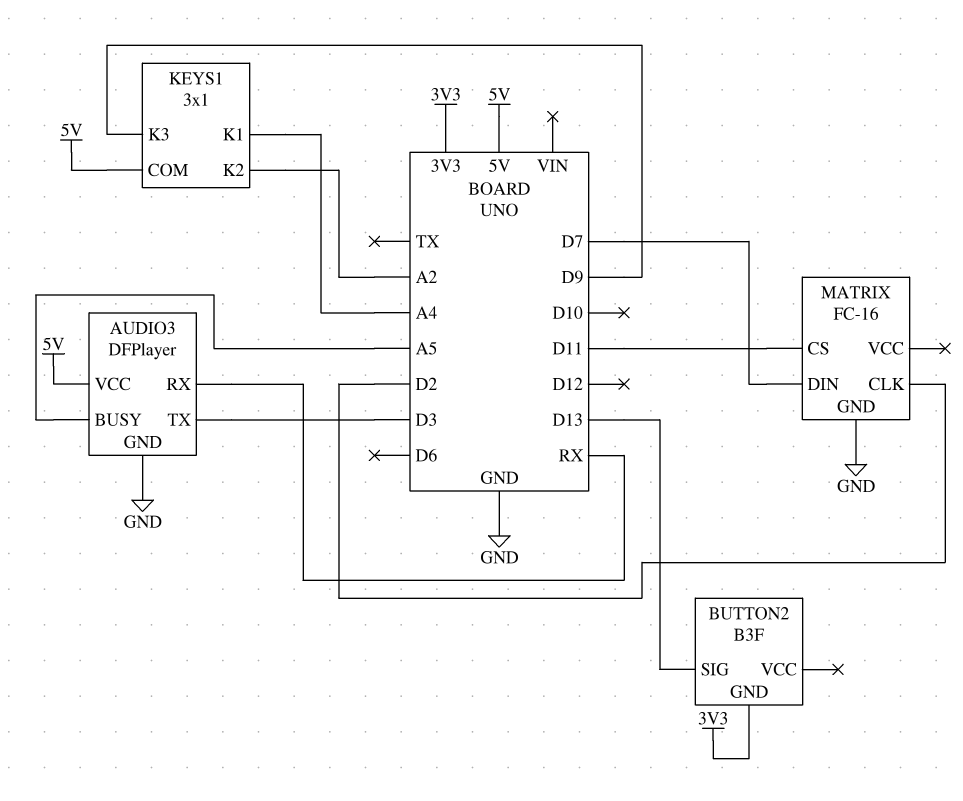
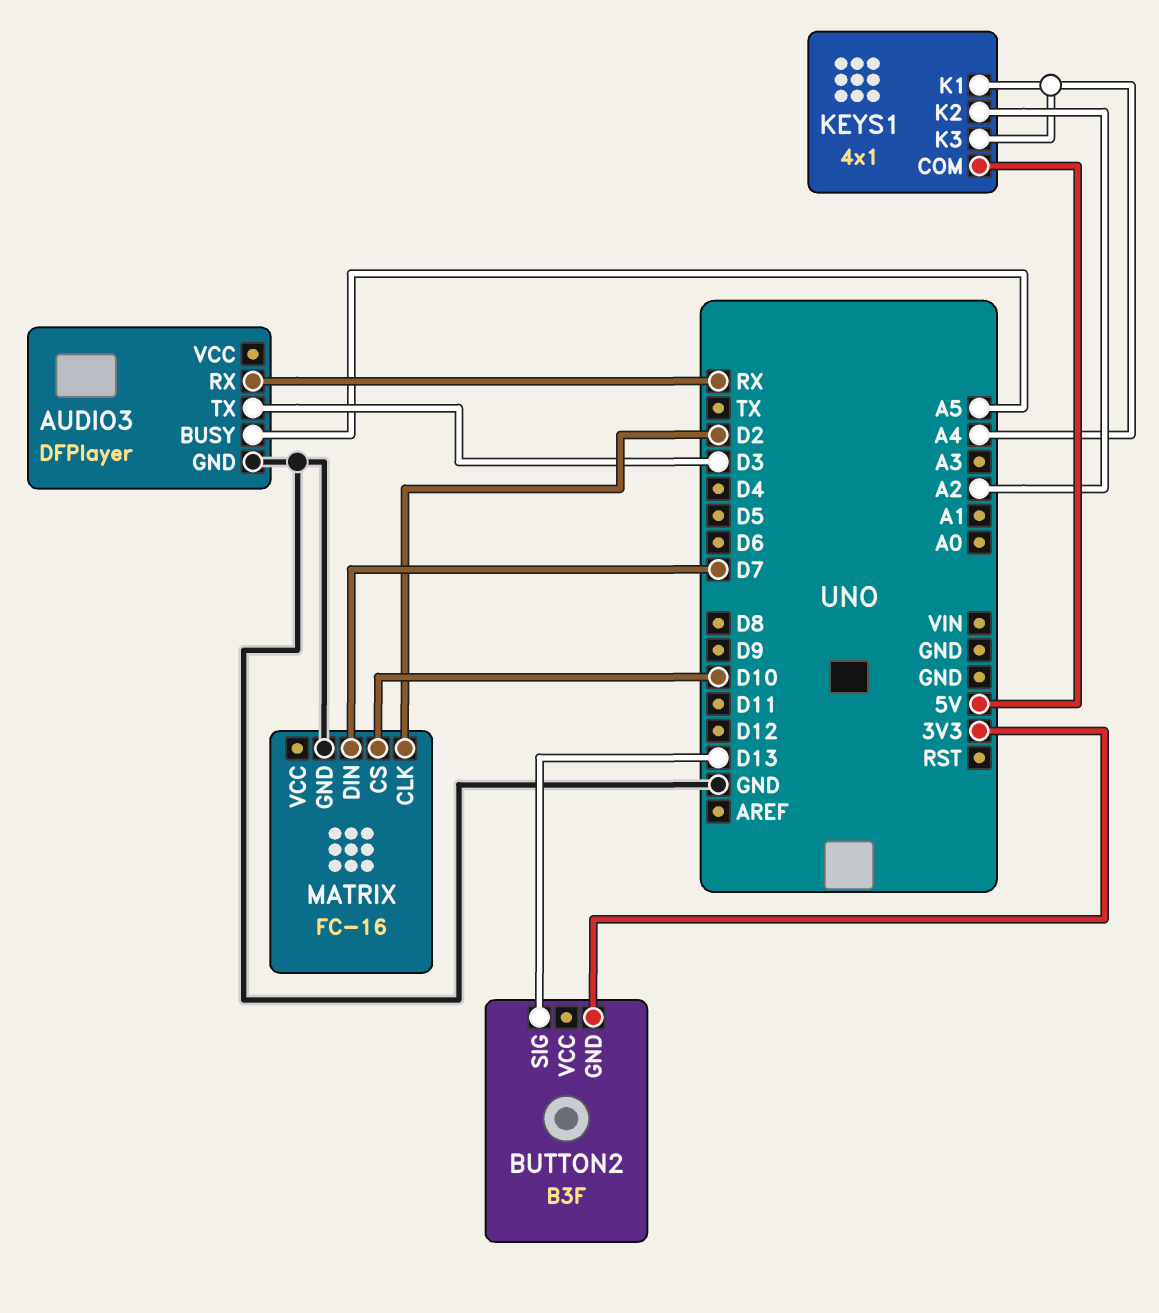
AUDIO3 pin VCC: 5V -> none
KEYS1: 3x1 -> 4x1
KEYS1 pin K3: D9 -> A4
MATRIX pin CS: D11 -> D10

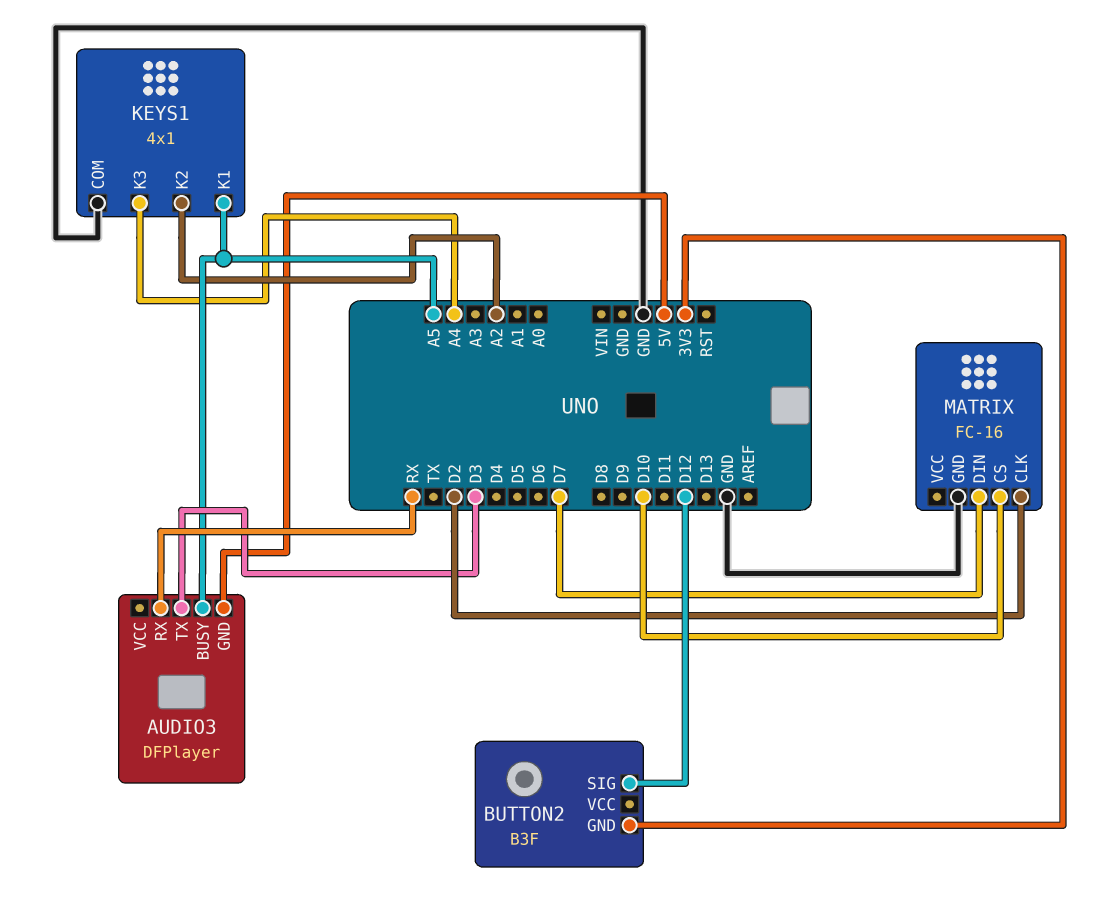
AUDIO3 pin GND: GND -> 5V
BUTTON2 pin SIG: D13 -> D12
KEYS1 pin COM: 5V -> GND
KEYS1 pin K1: A4 -> A5

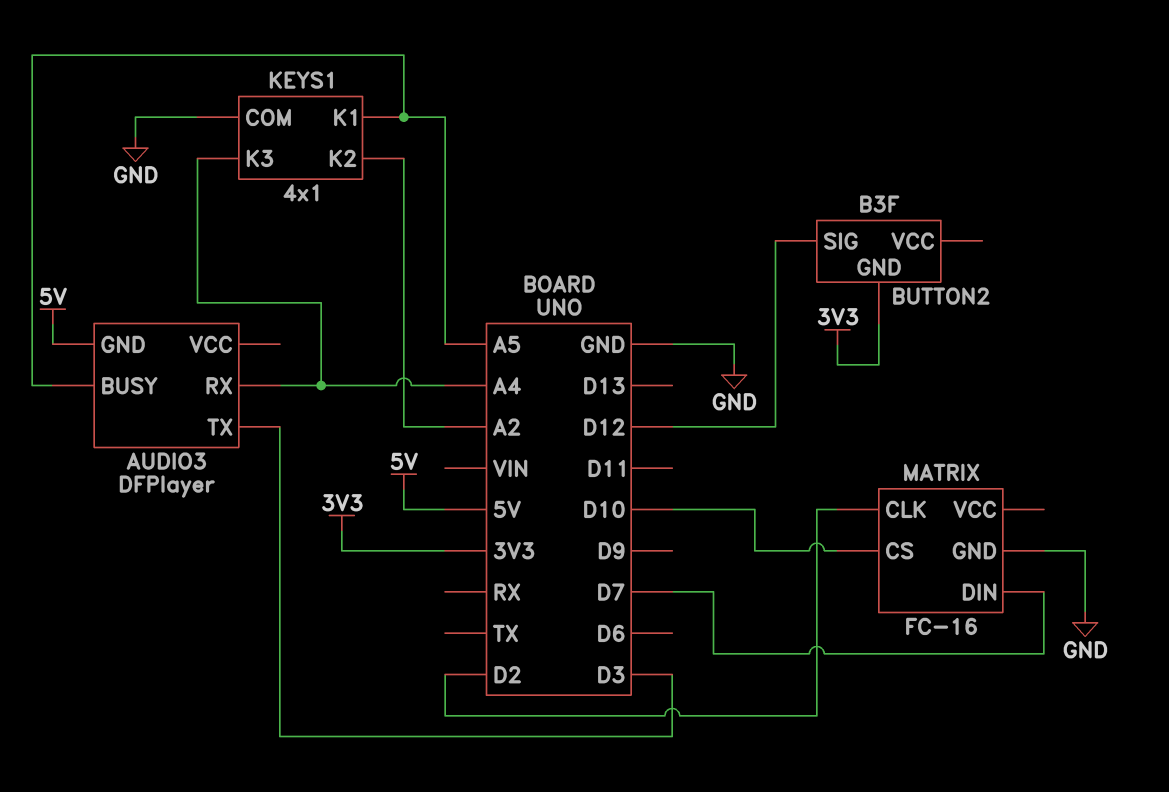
AUDIO3 pin RX: RX -> A4

